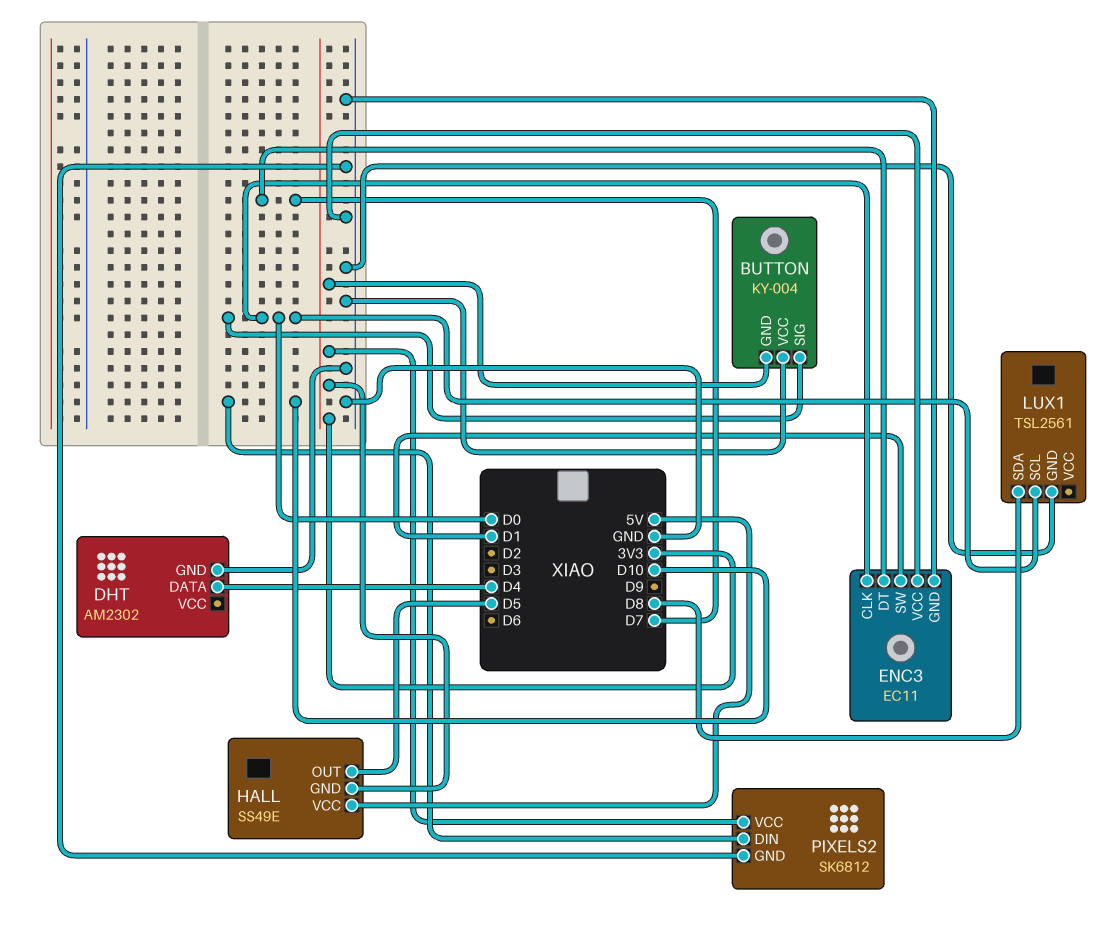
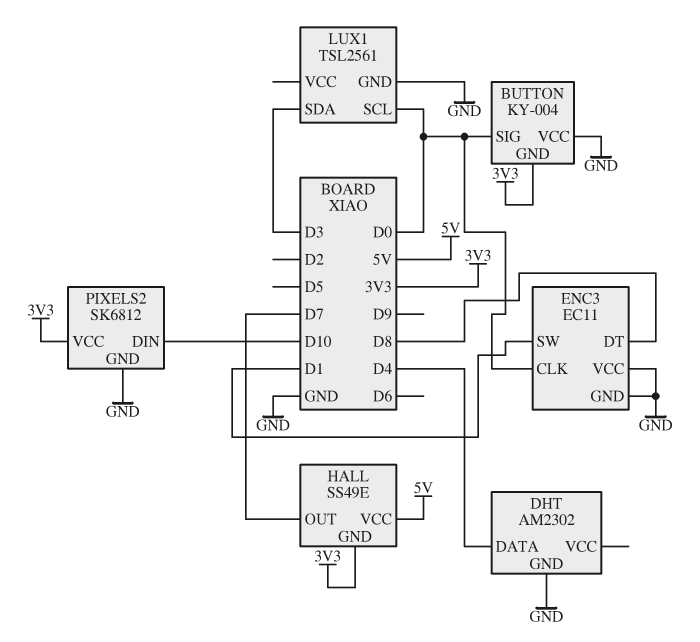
ENC3 pin DT: D7 -> D8
HALL pin OUT: D5 -> D7
LUX1 pin SDA: D8 -> D3

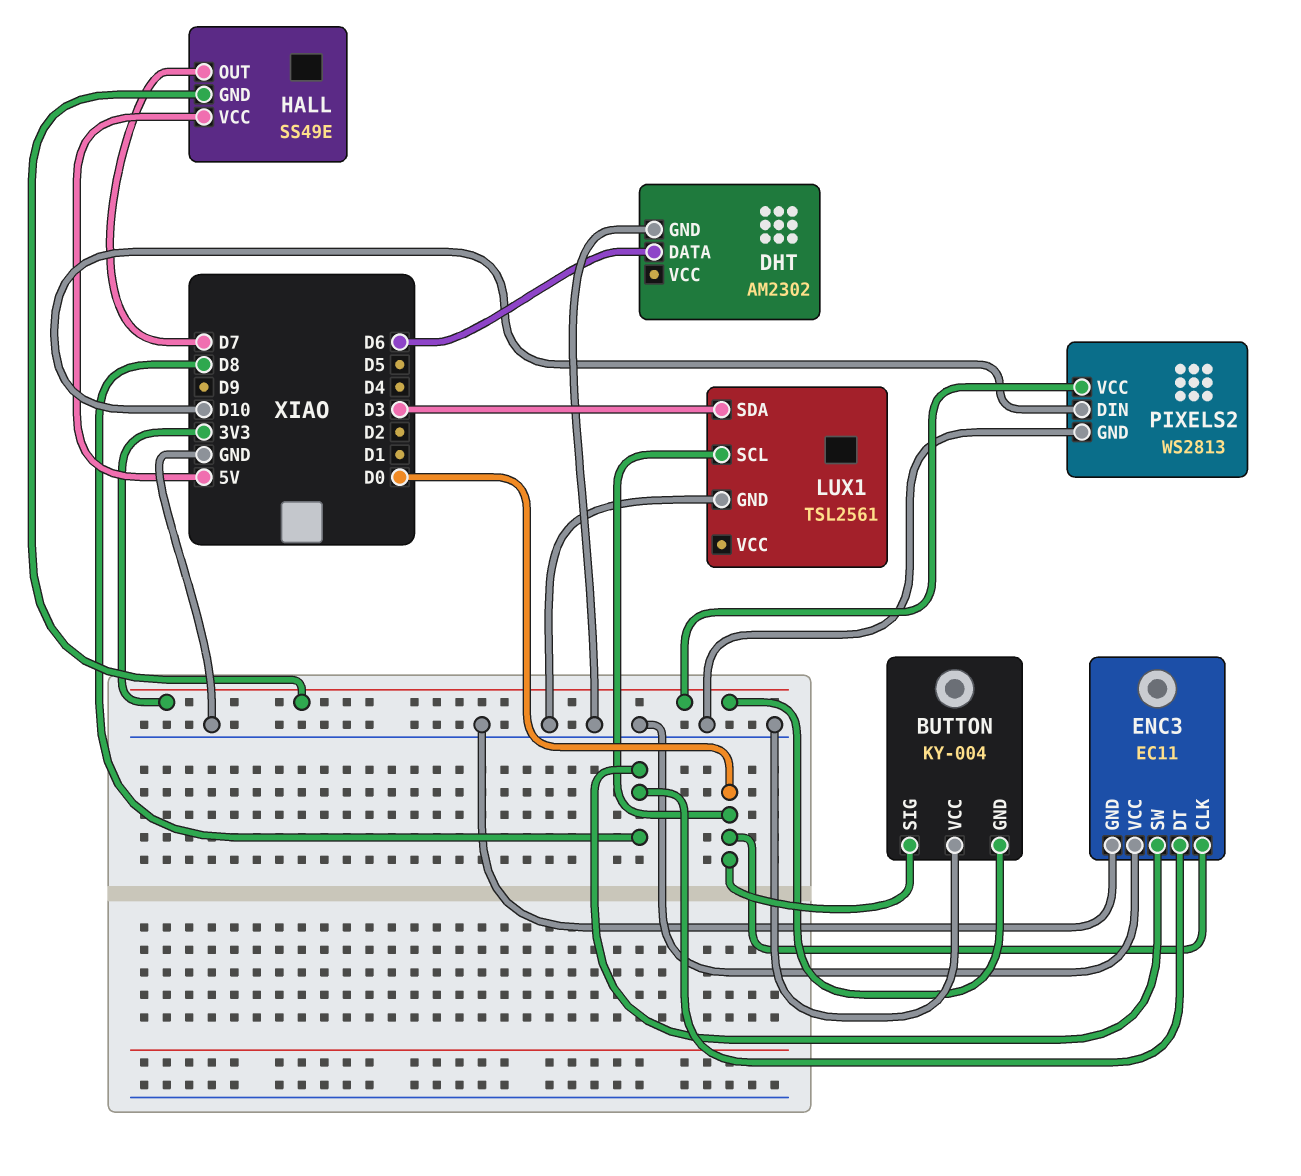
DHT pin DATA: D4 -> D6
ENC3 pin SW: D1 -> D8
PIXELS2: SK6812 -> WS2813

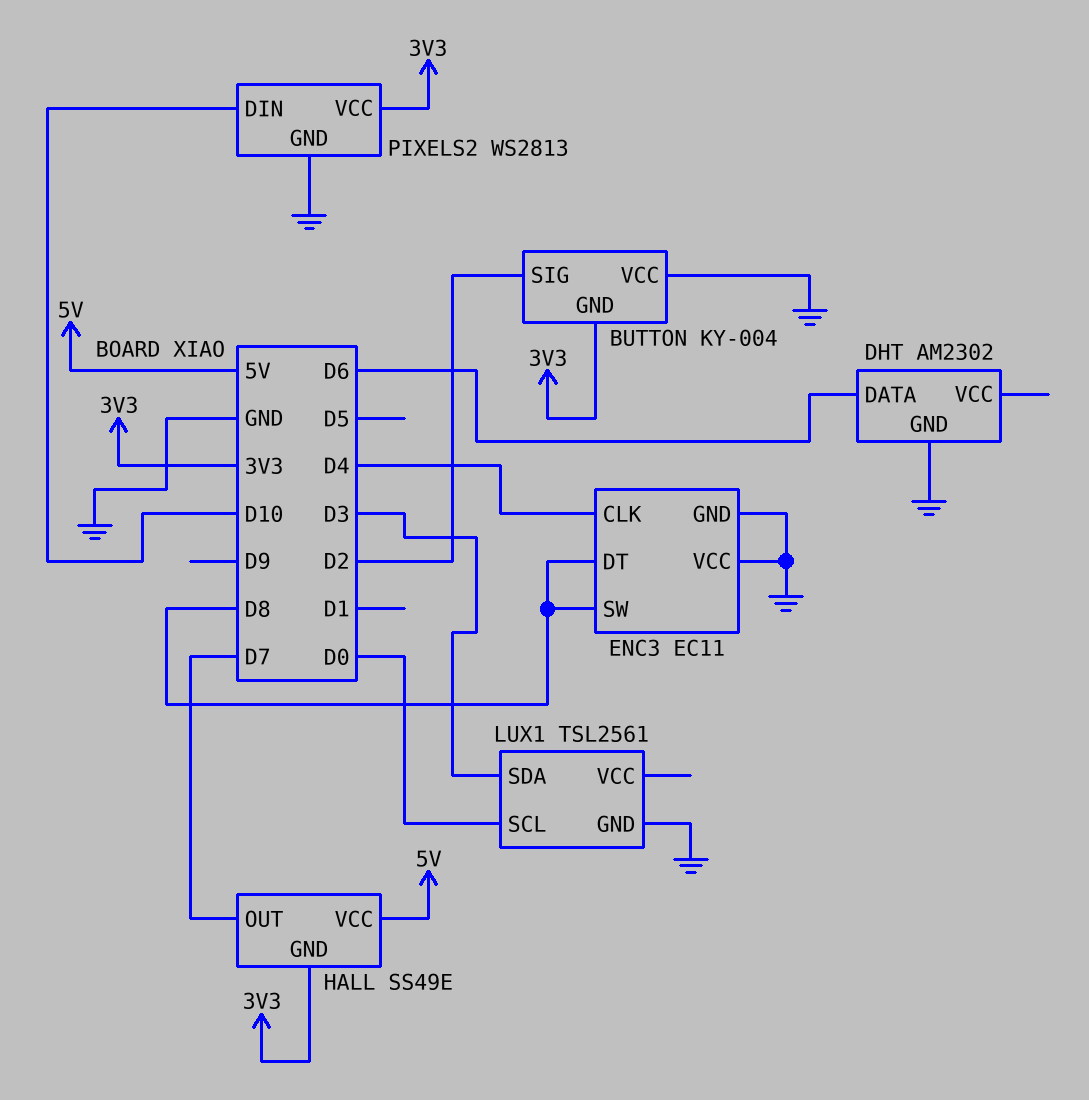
BUTTON pin SIG: D0 -> D2
ENC3 pin CLK: D0 -> D4

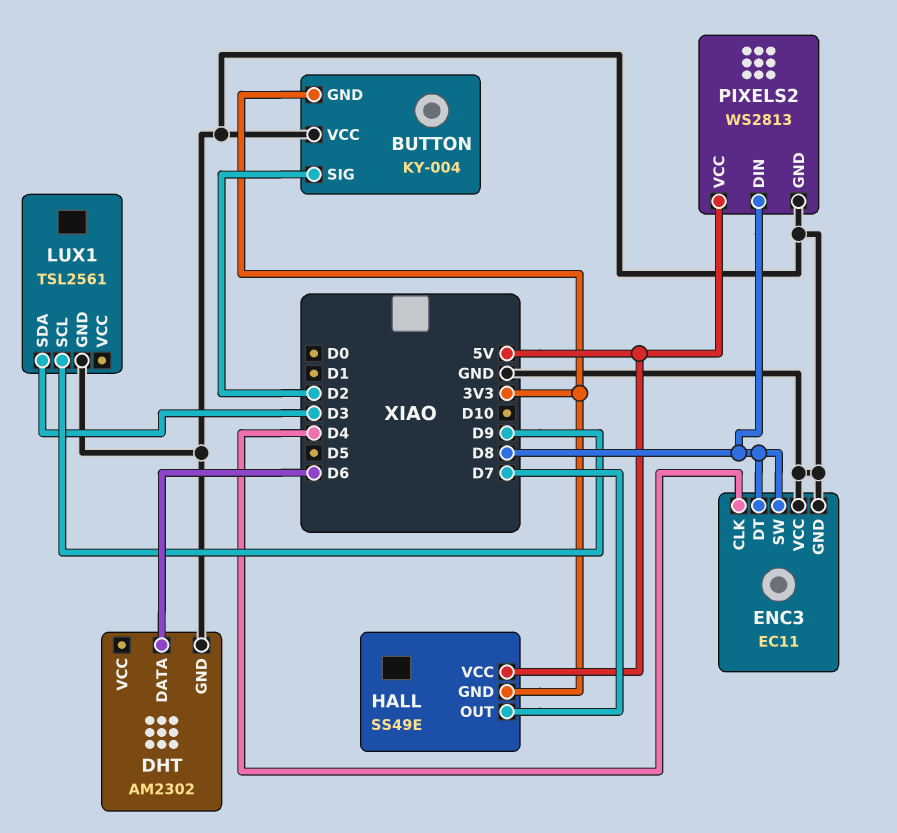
LUX1 pin SCL: D0 -> D9
PIXELS2 pin DIN: D10 -> D8
PIXELS2 pin VCC: 3V3 -> 5V

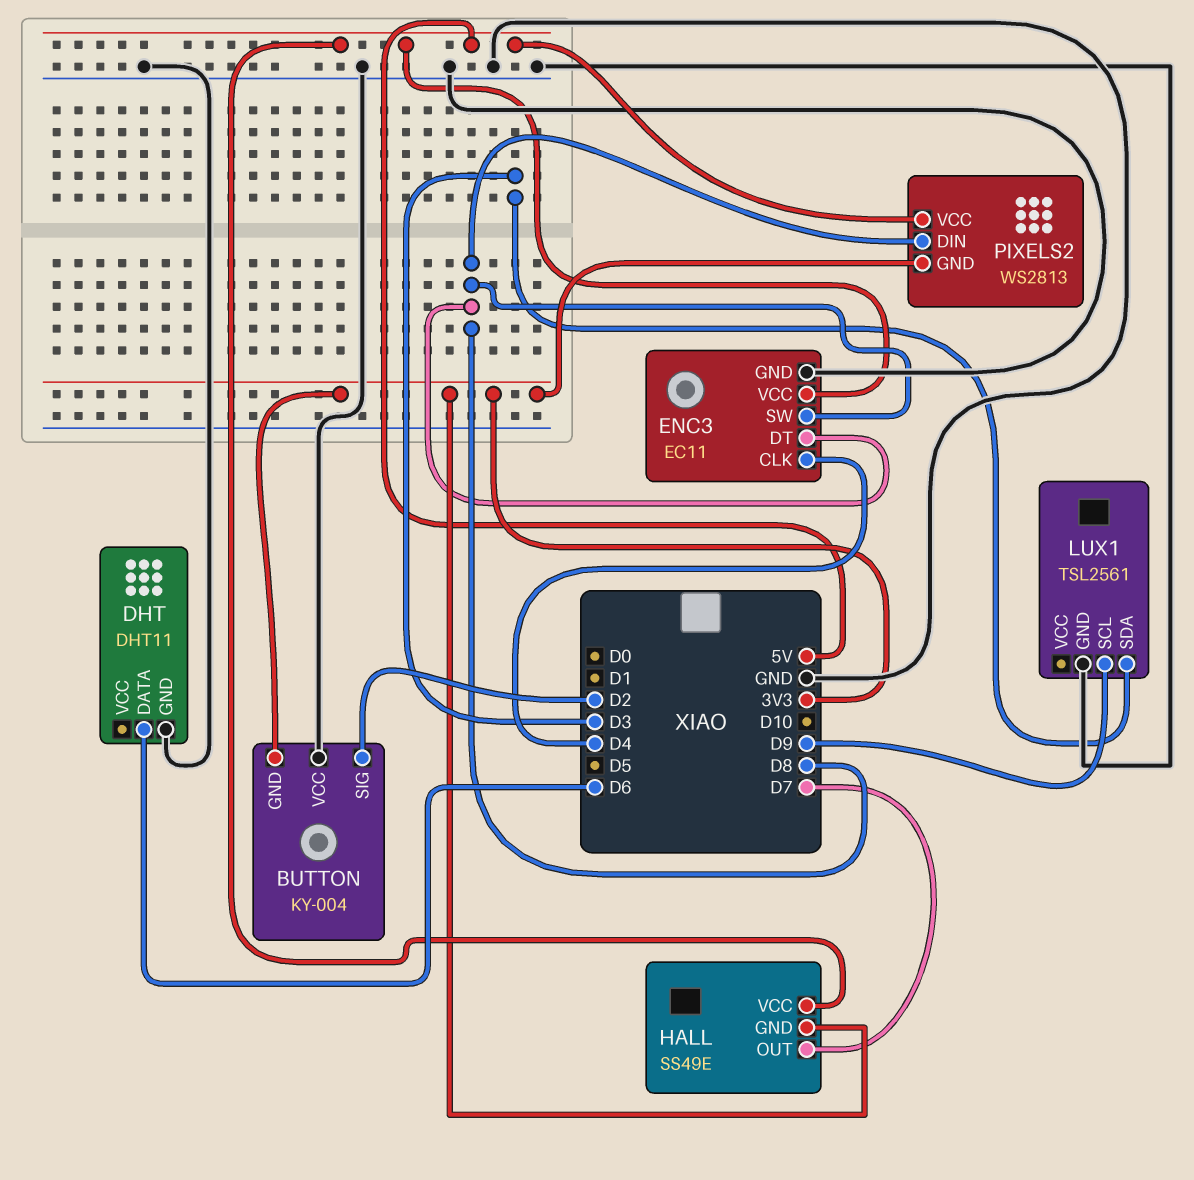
DHT: AM2302 -> DHT11
ENC3 pin VCC: GND -> 5V
PIXELS2 pin GND: GND -> 3V3

